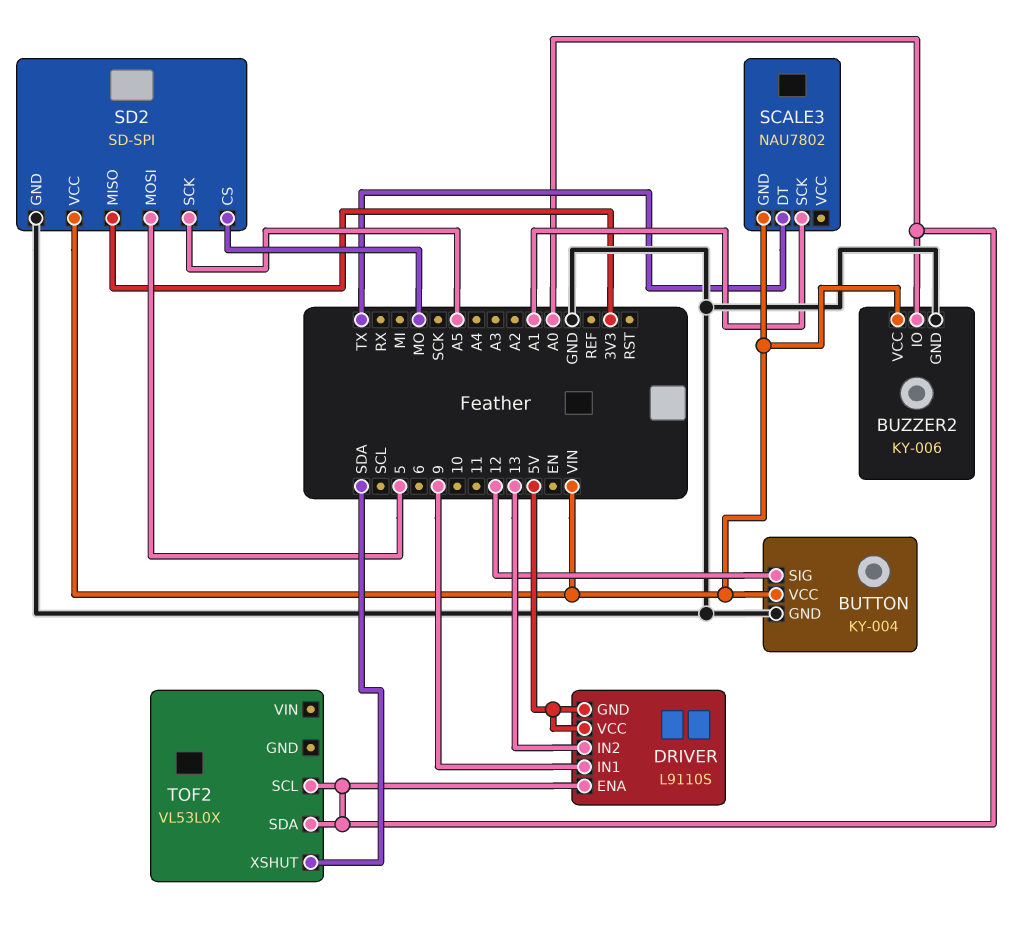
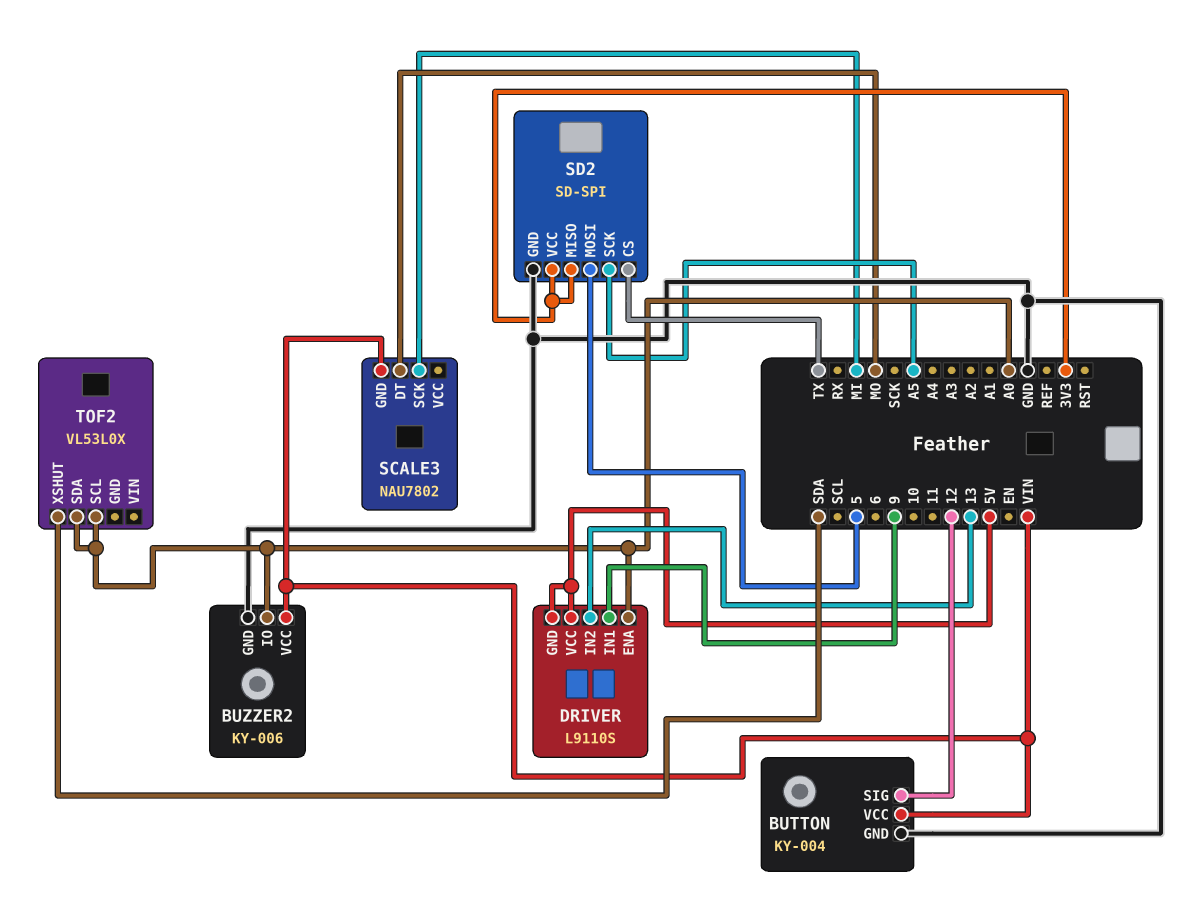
SCALE3 pin DT: TX -> MO
SCALE3 pin SCK: A1 -> MI
SD2 pin CS: MO -> TX
SD2 pin VCC: VIN -> 3V3

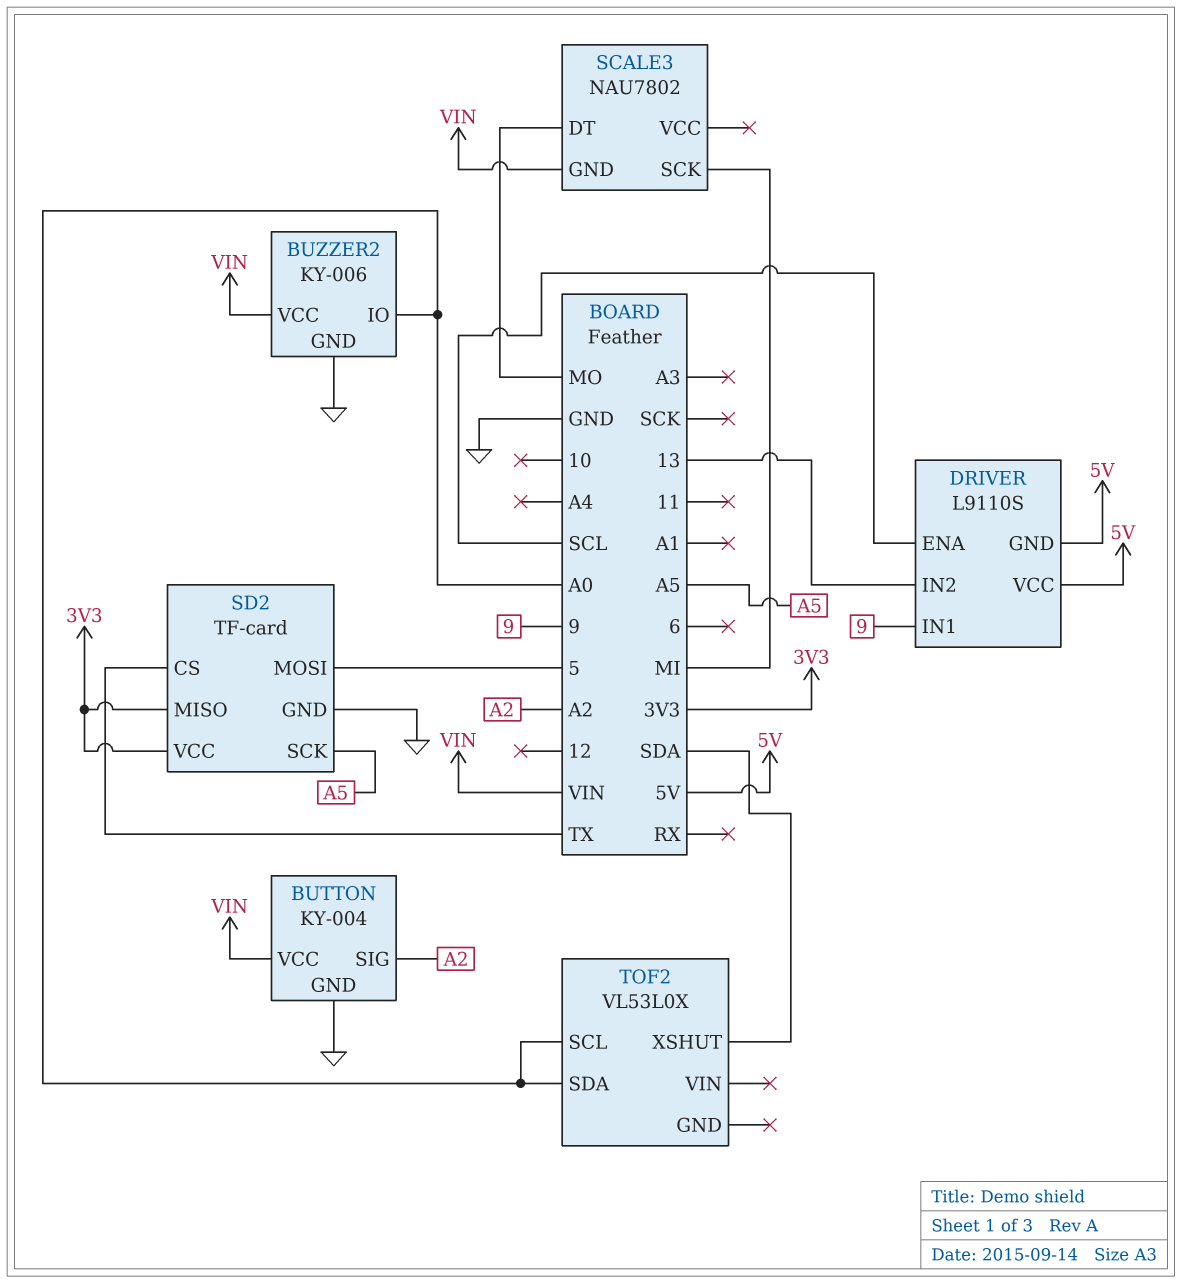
BUTTON pin SIG: 12 -> A2
DRIVER pin ENA: A0 -> SCL
SD2: SD-SPI -> TF-card

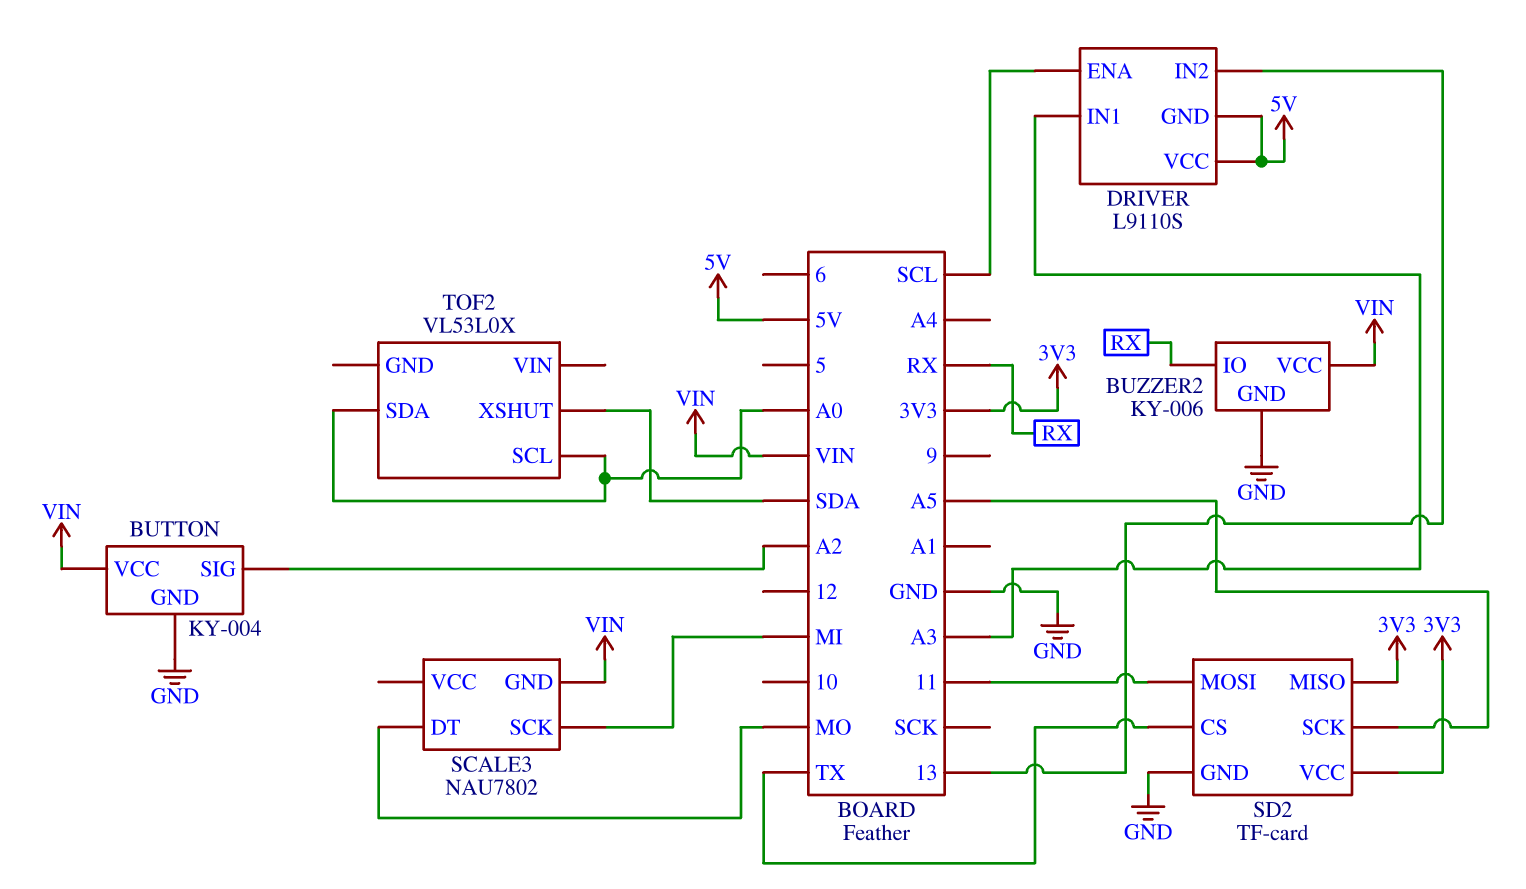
BUZZER2 pin IO: A0 -> RX
DRIVER pin IN1: 9 -> A3
SD2 pin MOSI: 5 -> 11

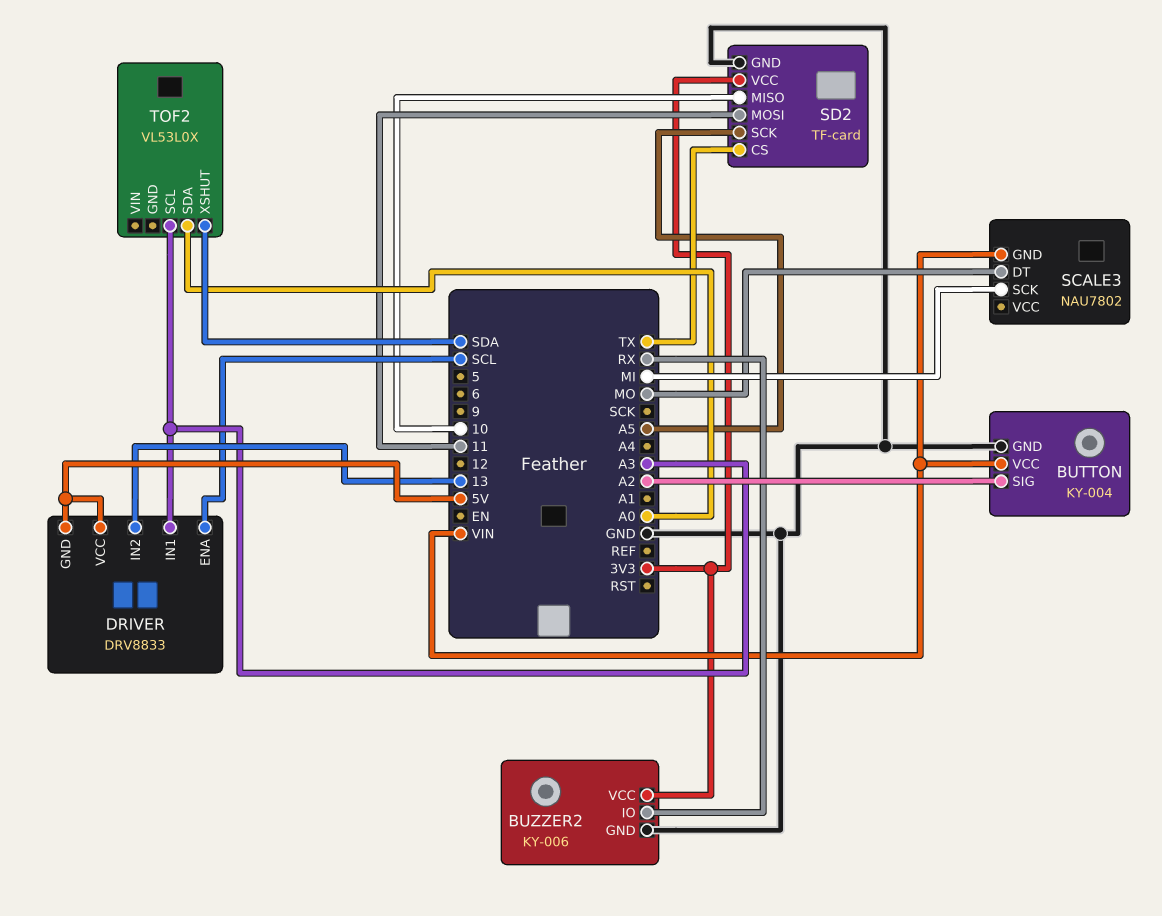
BUZZER2 pin VCC: VIN -> 3V3
DRIVER: L9110S -> DRV8833
SD2 pin MISO: 3V3 -> 10
TOF2 pin SCL: A0 -> A3

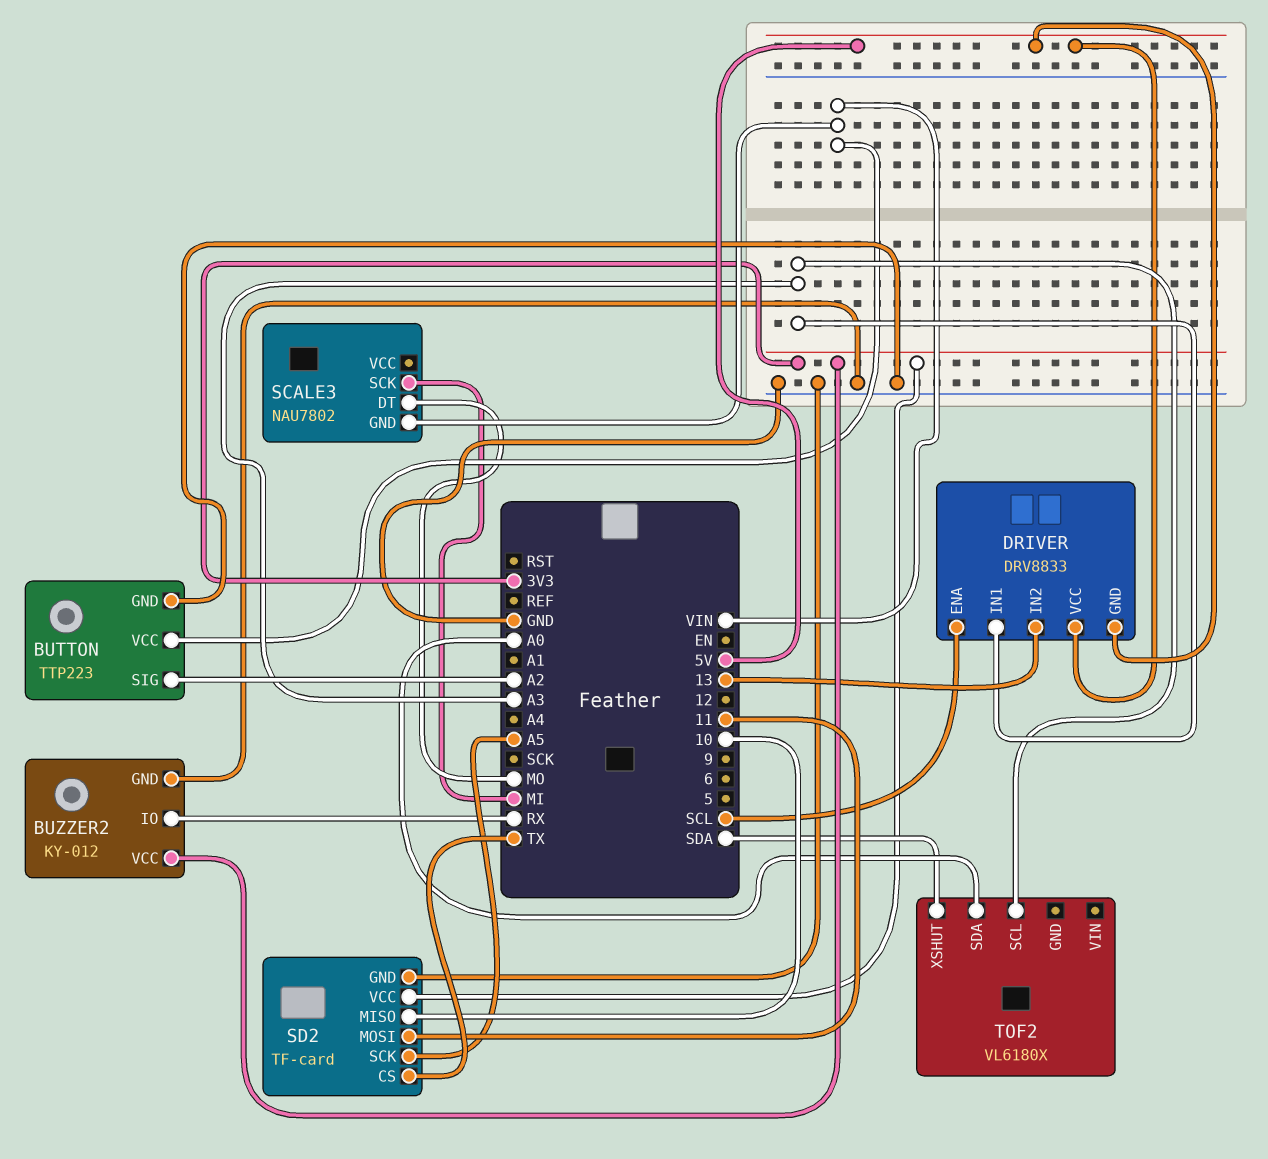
BUTTON: KY-004 -> TTP223
BUZZER2: KY-006 -> KY-012
TOF2: VL53L0X -> VL6180X

